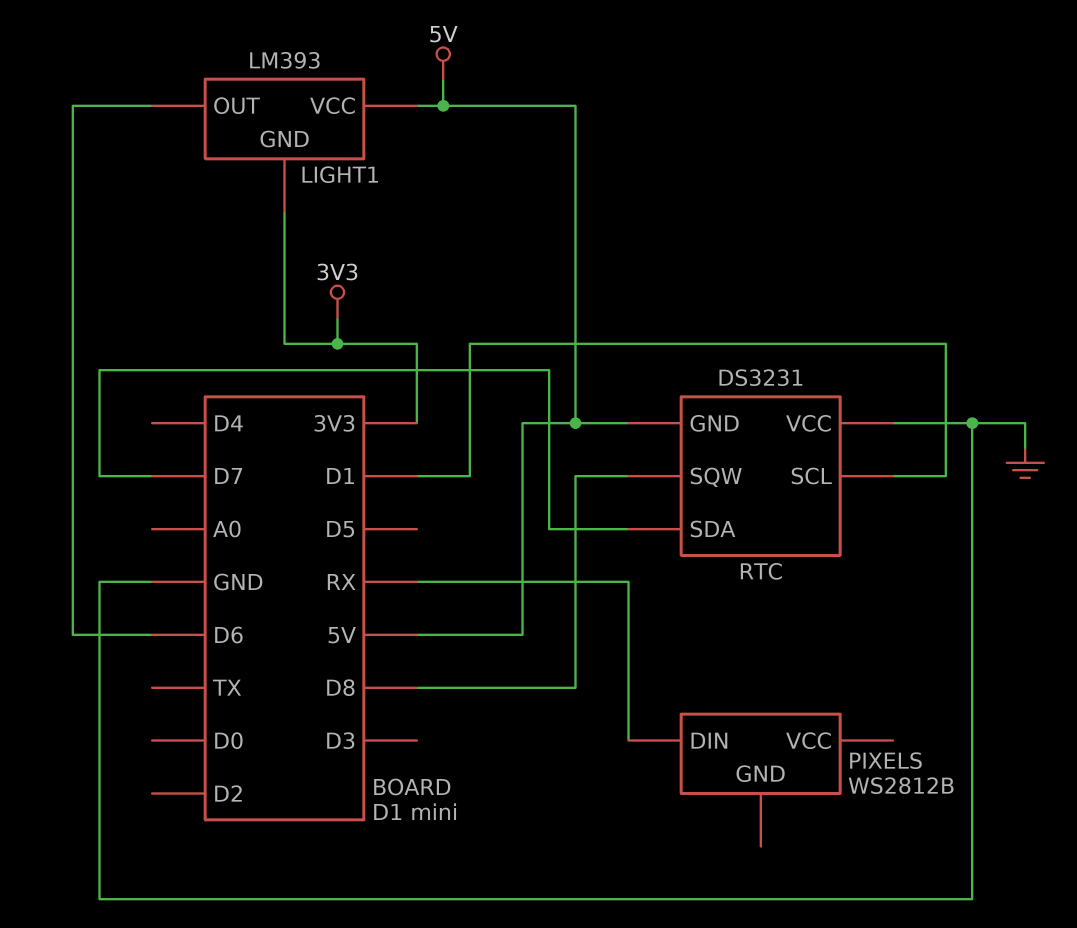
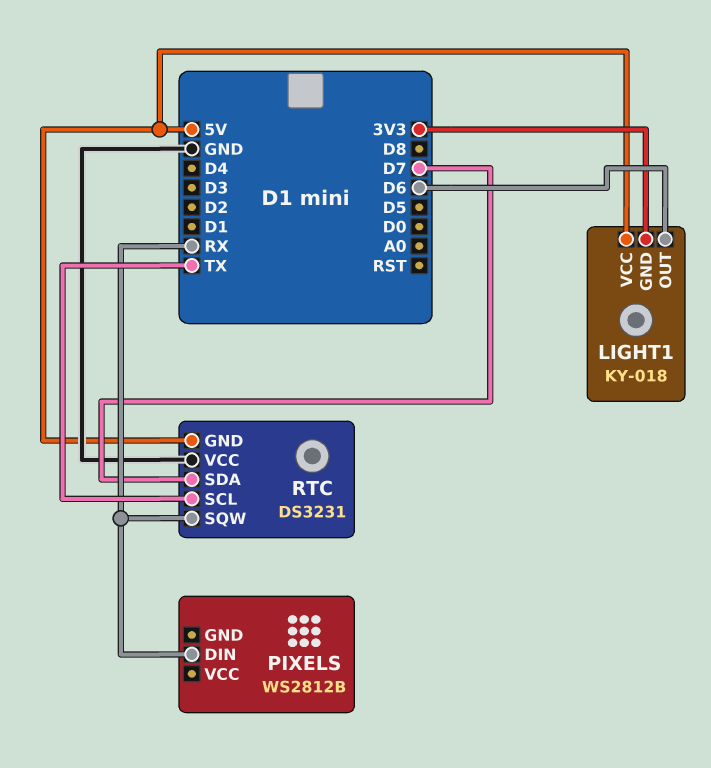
LIGHT1: LM393 -> KY-018
RTC pin SCL: D1 -> TX
RTC pin SQW: D8 -> RX

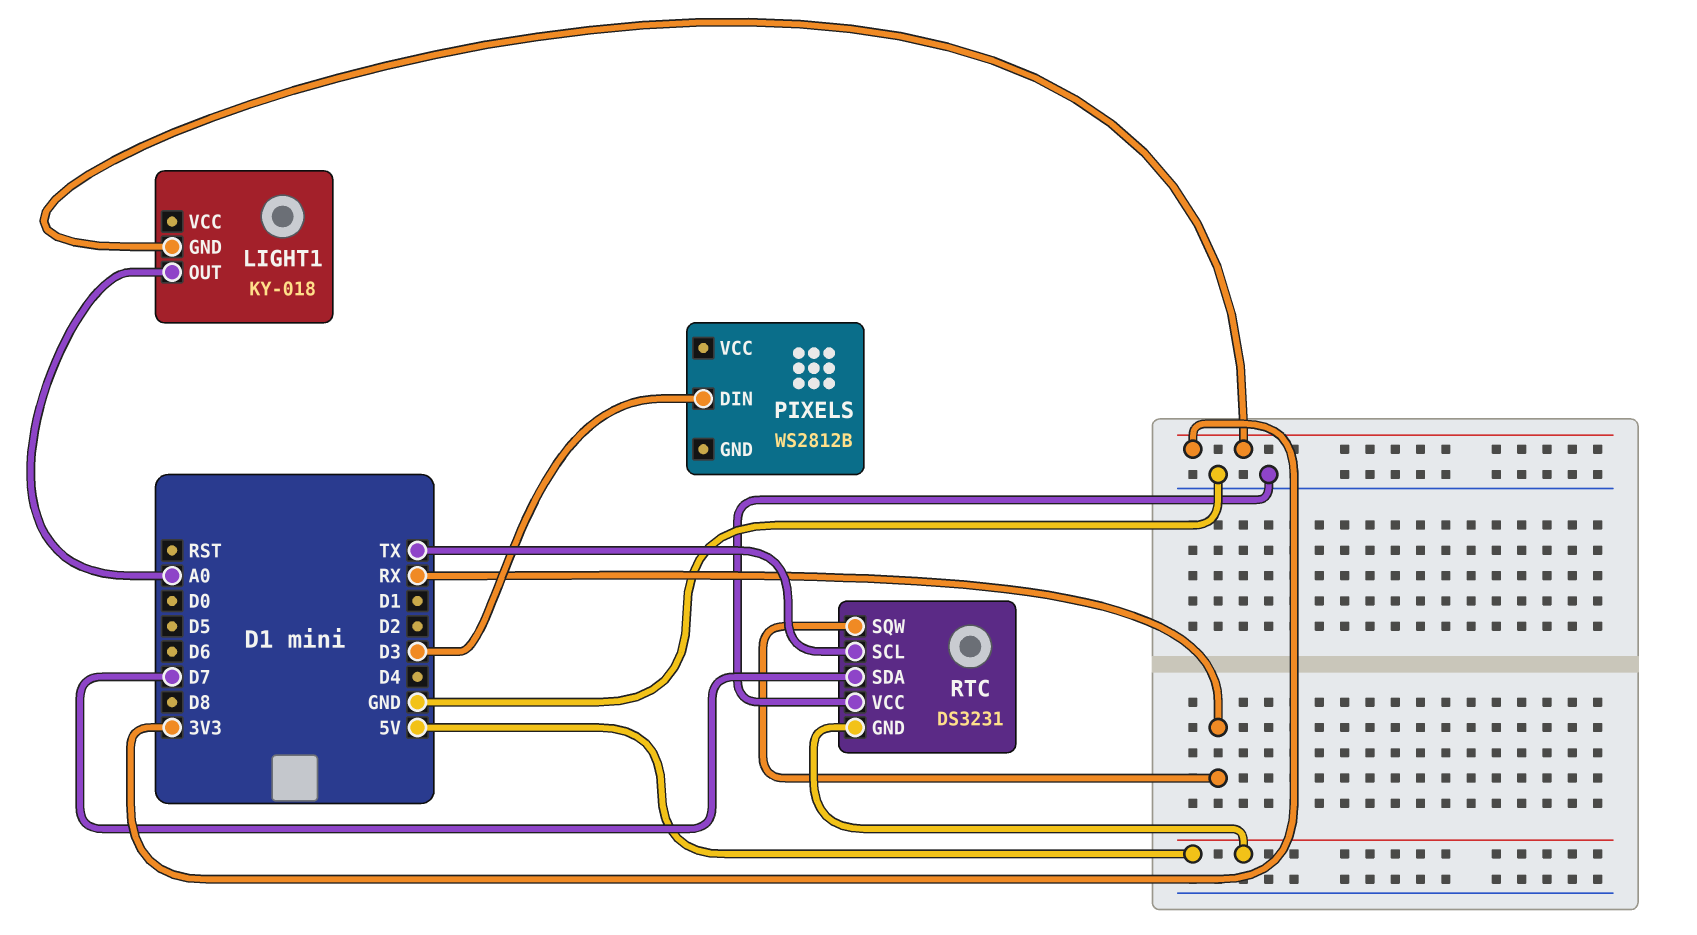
LIGHT1 pin OUT: D6 -> A0
LIGHT1 pin VCC: 5V -> none
PIXELS pin DIN: RX -> D3

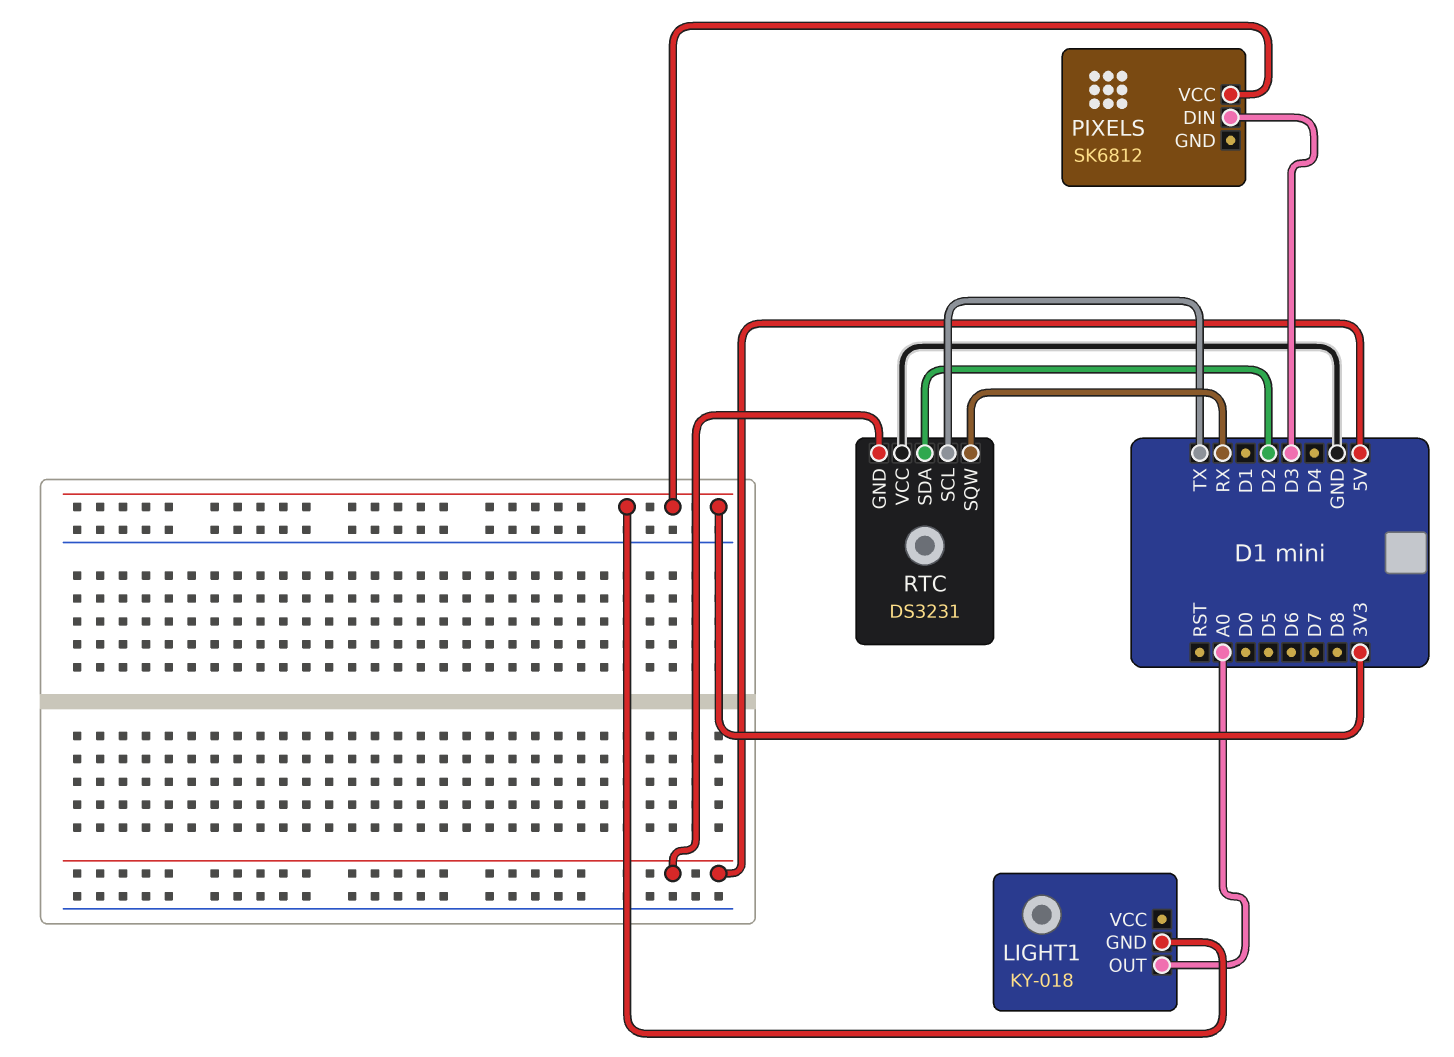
PIXELS: WS2812B -> SK6812
PIXELS pin VCC: none -> 3V3
RTC pin SDA: D7 -> D2

